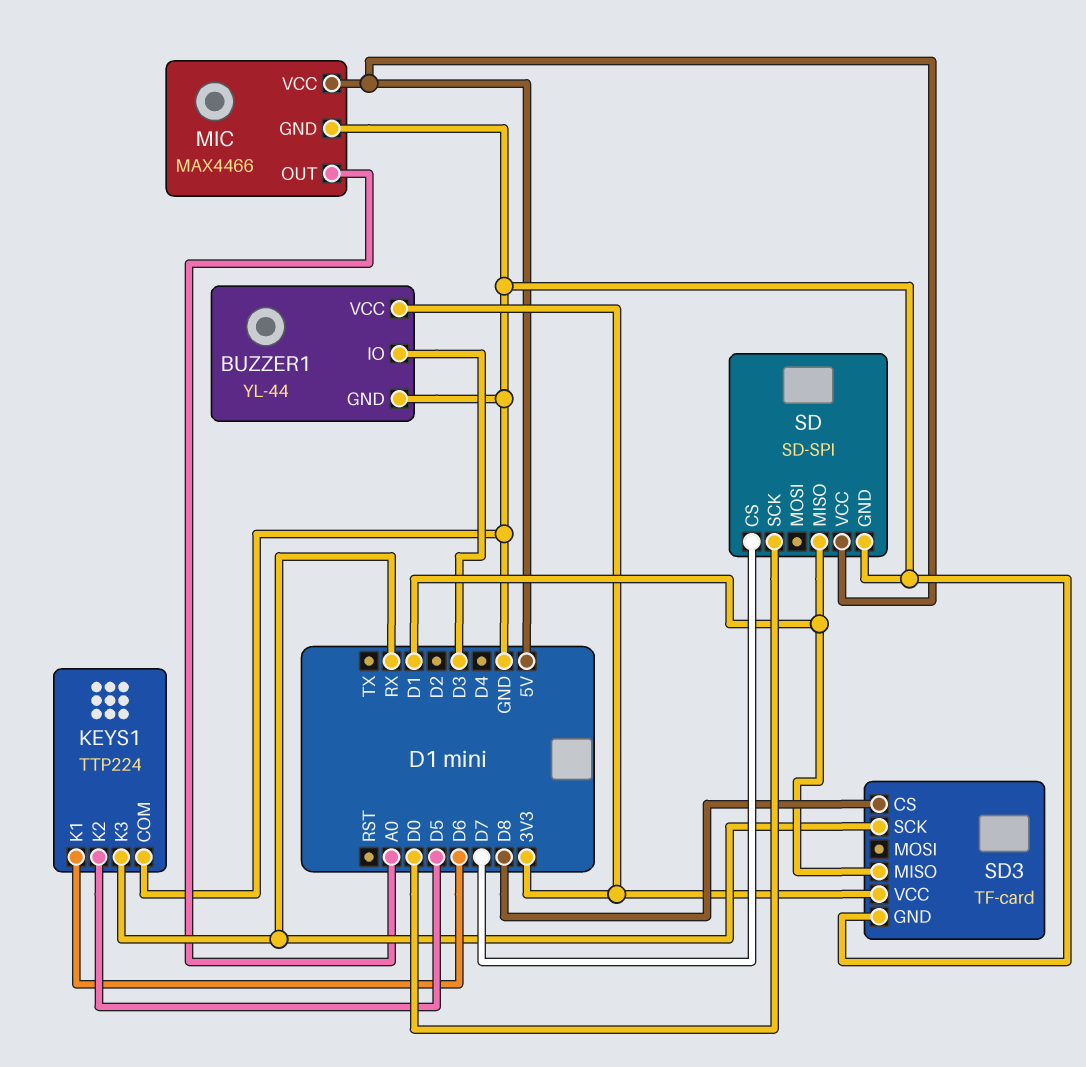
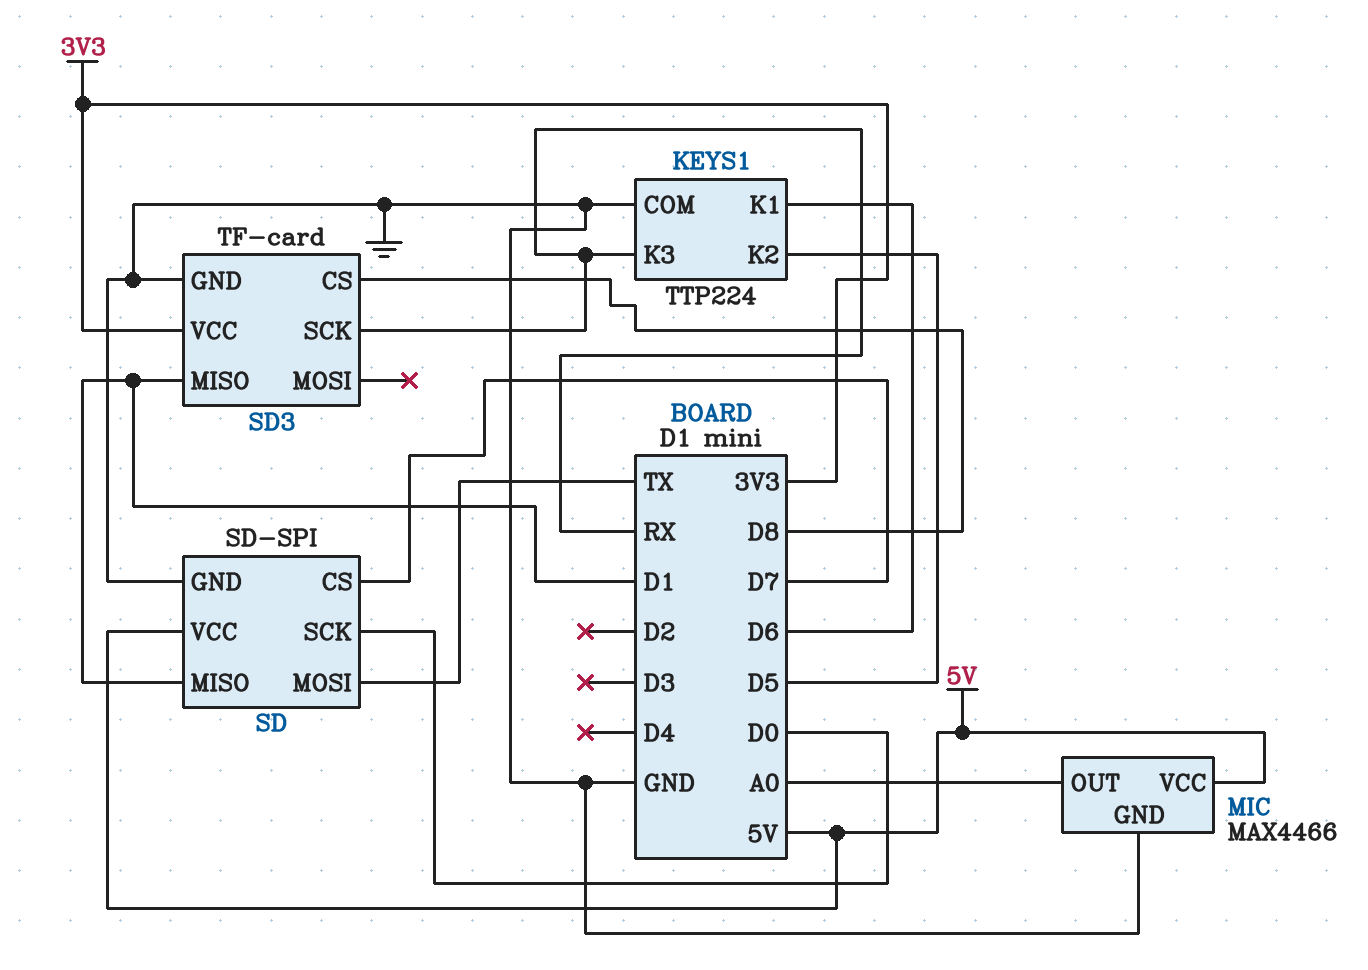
BUZZER1: YL-44 -> none
BUZZER1 pin GND: GND -> none
BUZZER1 pin IO: D3 -> none
BUZZER1 pin VCC: 3V3 -> none
SD pin MOSI: none -> TX

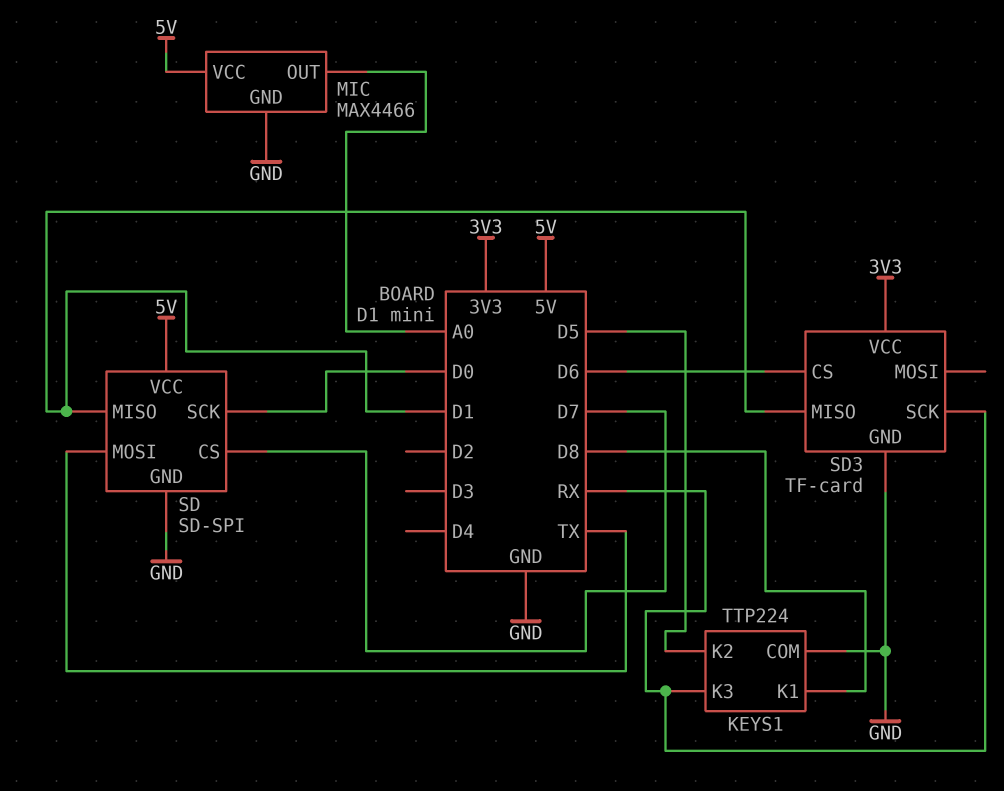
KEYS1 pin K1: D6 -> D8
SD3 pin CS: D8 -> D6

